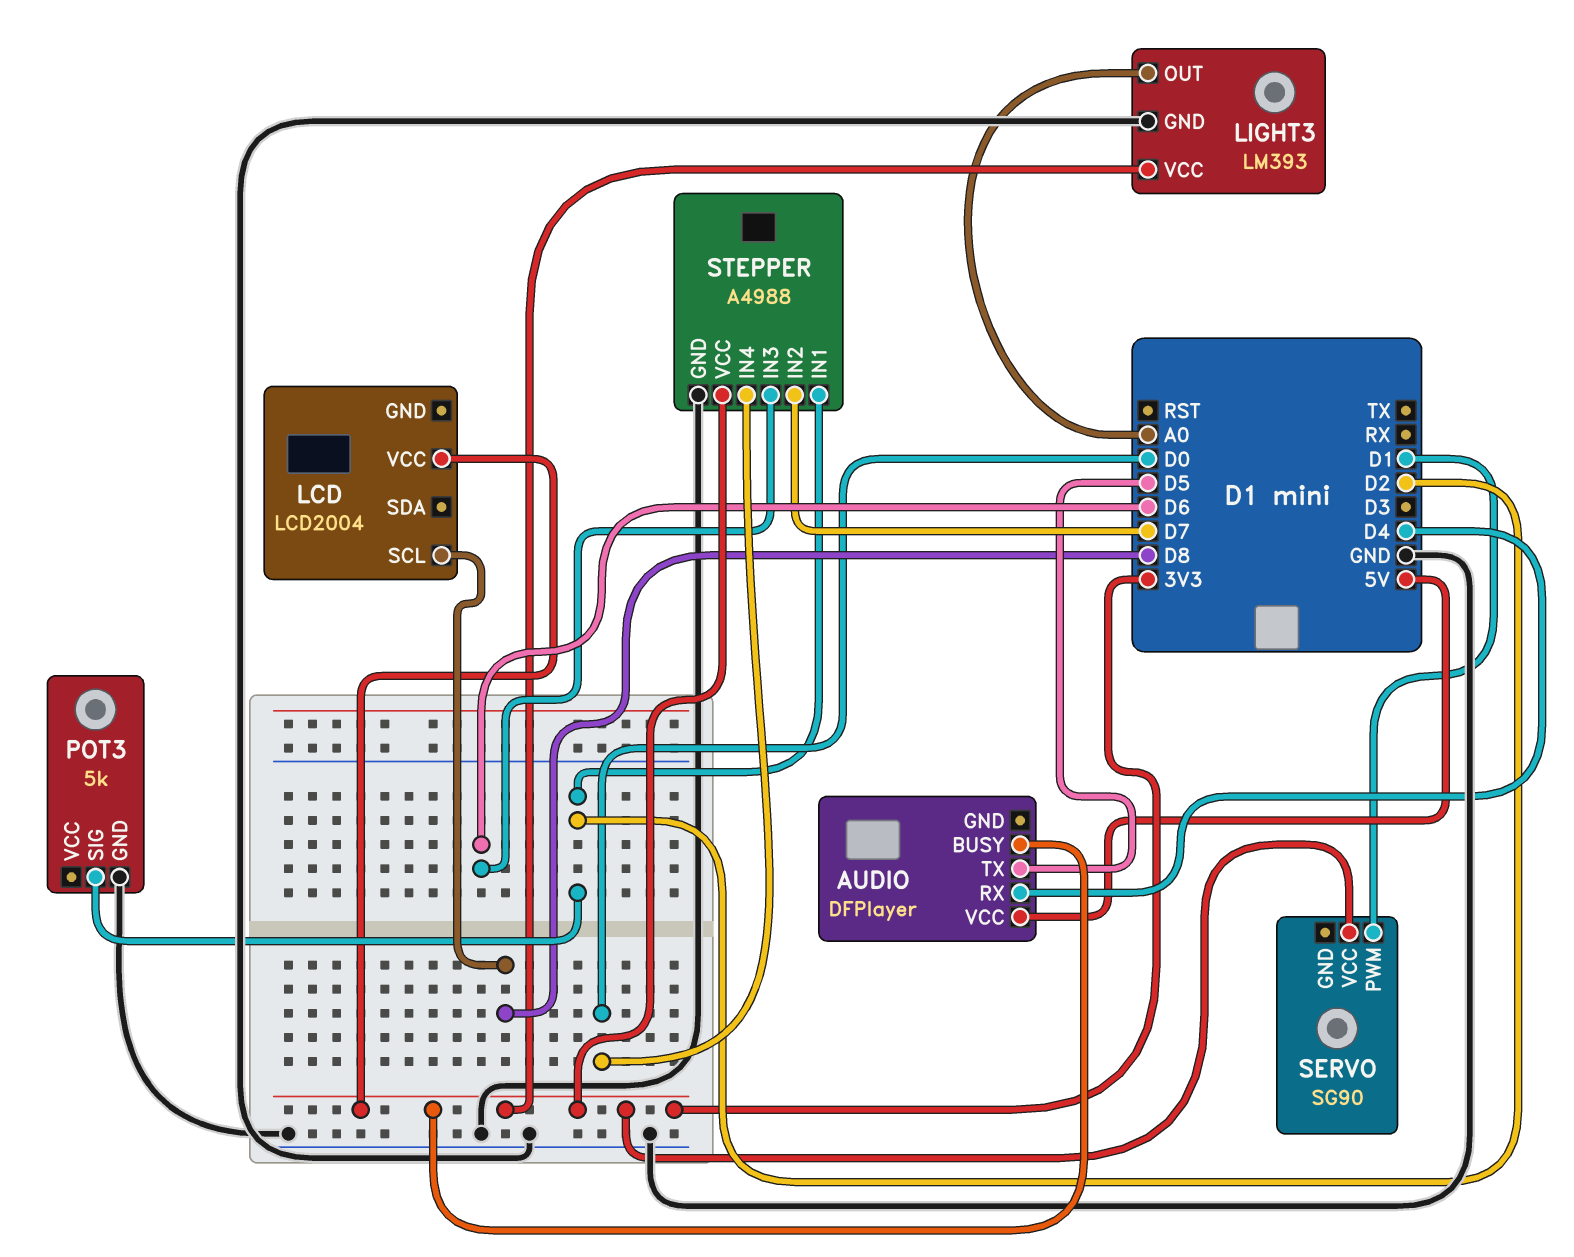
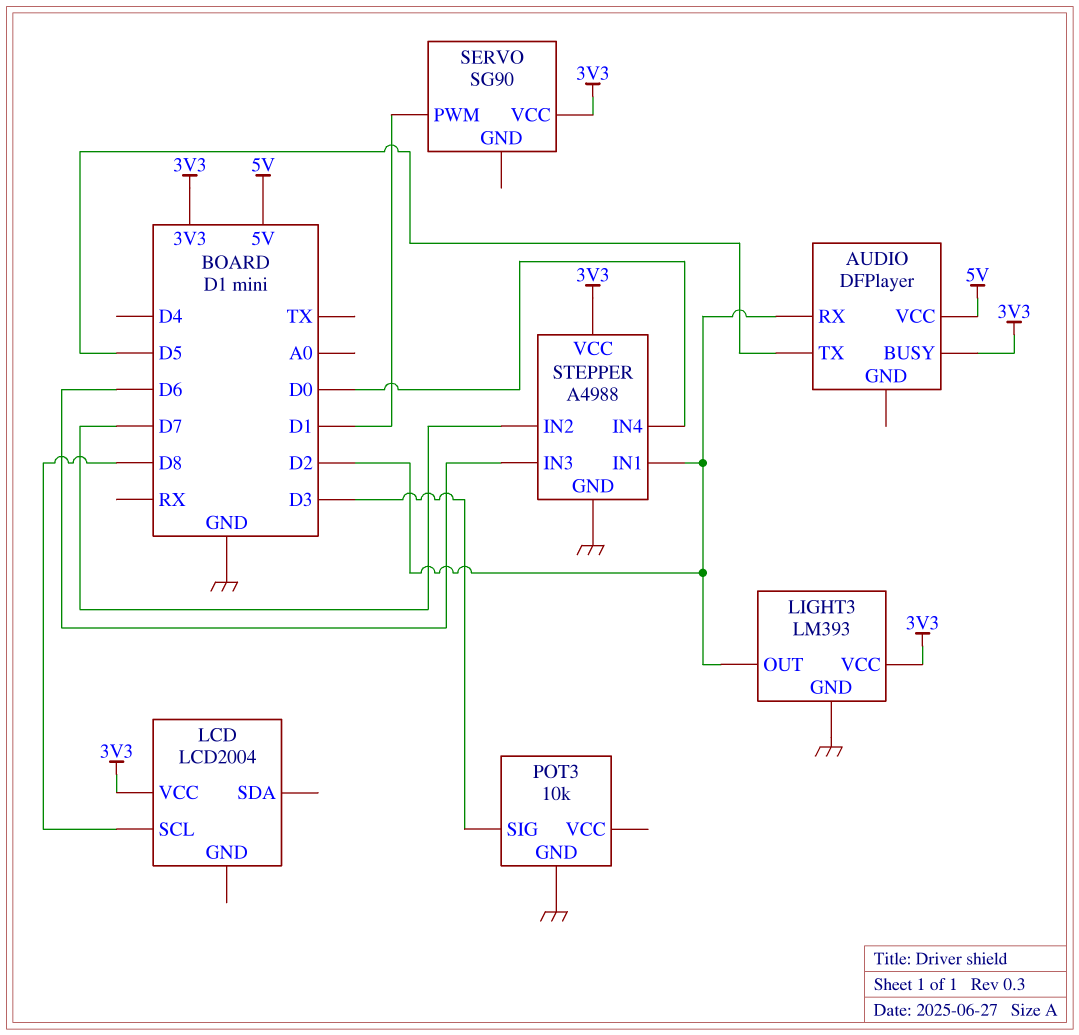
AUDIO pin RX: D4 -> D2
LIGHT3 pin OUT: A0 -> D2
POT3: 5k -> 10k
POT3 pin SIG: D2 -> D3

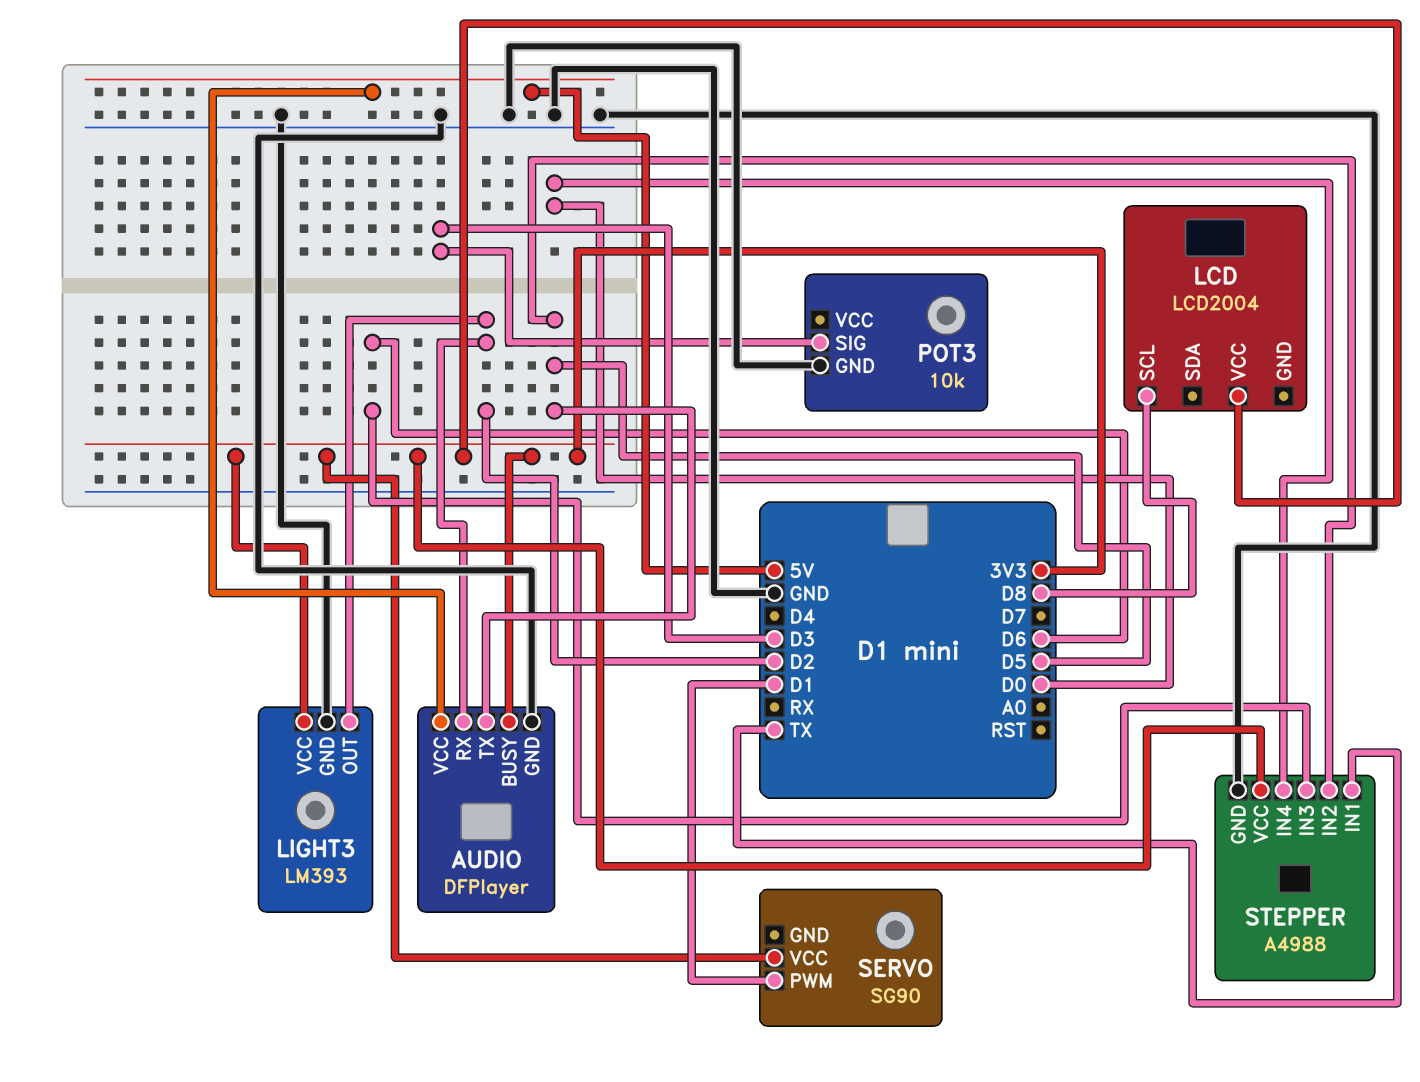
AUDIO pin GND: none -> GND
STEPPER pin IN1: D2 -> TX
STEPPER pin IN2: D7 -> D5

